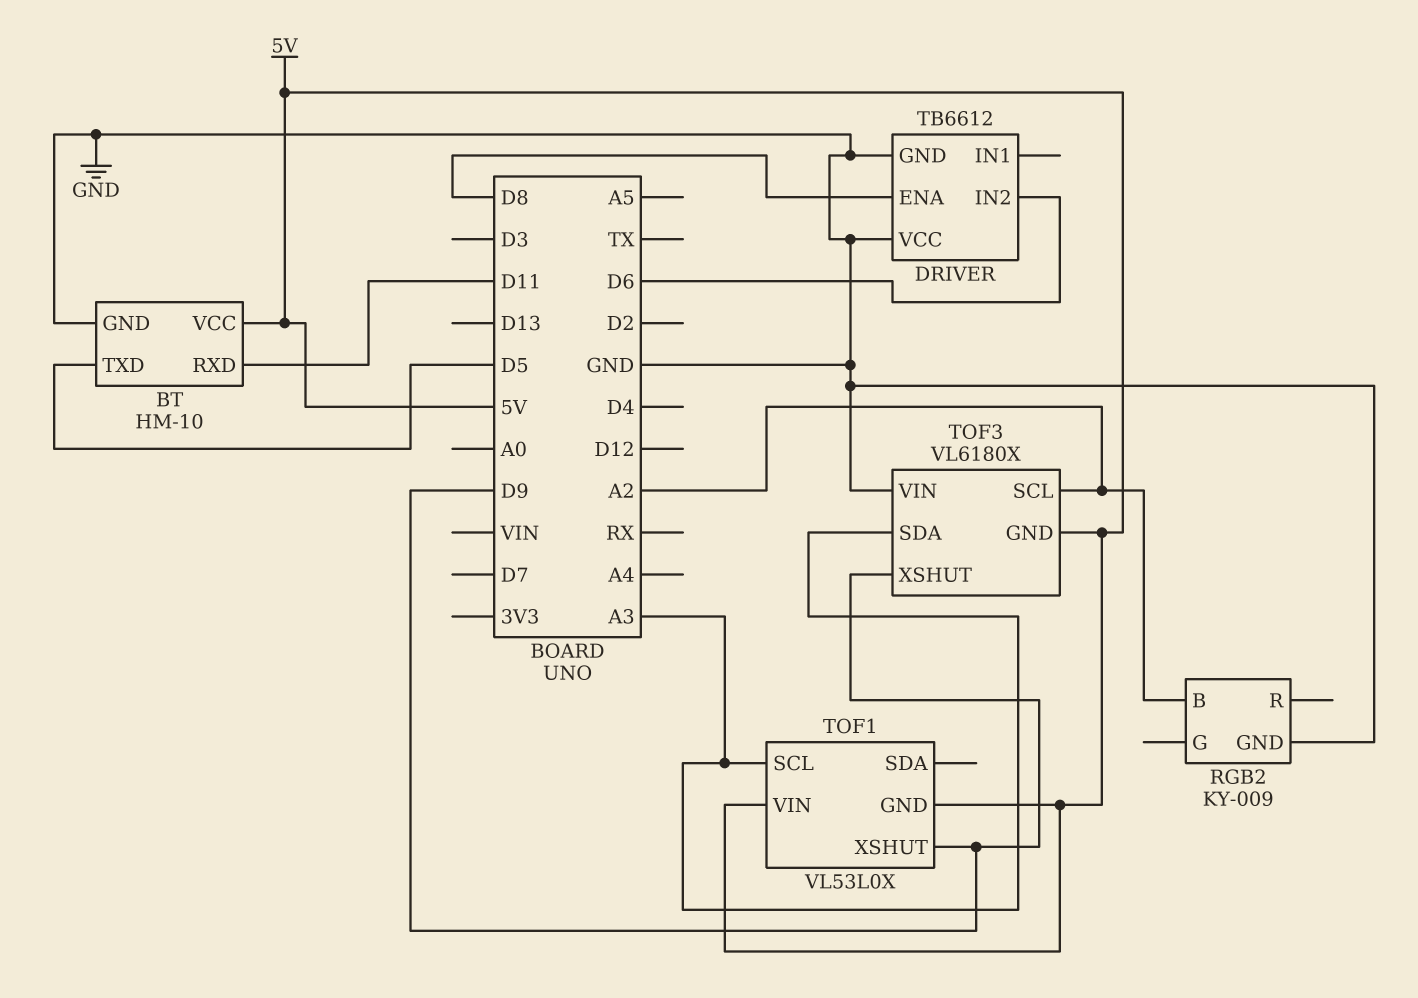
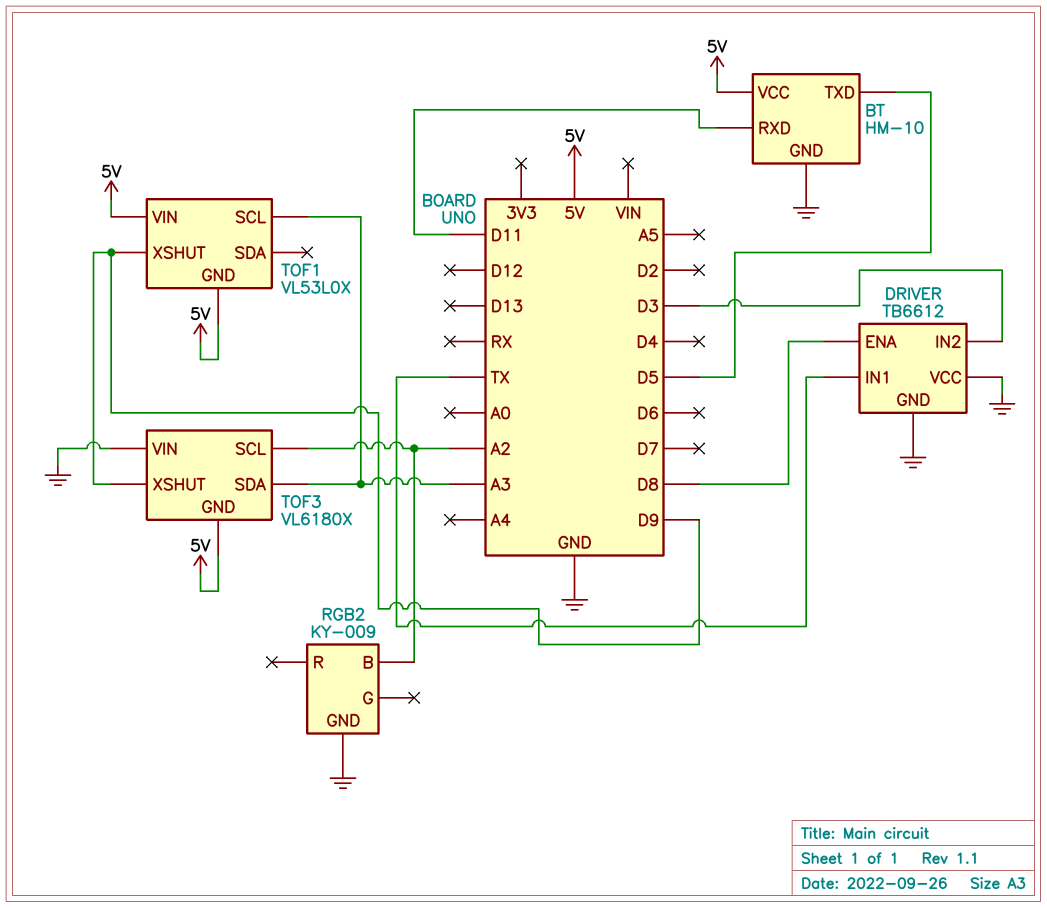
DRIVER pin IN1: none -> TX
DRIVER pin IN2: D6 -> D3

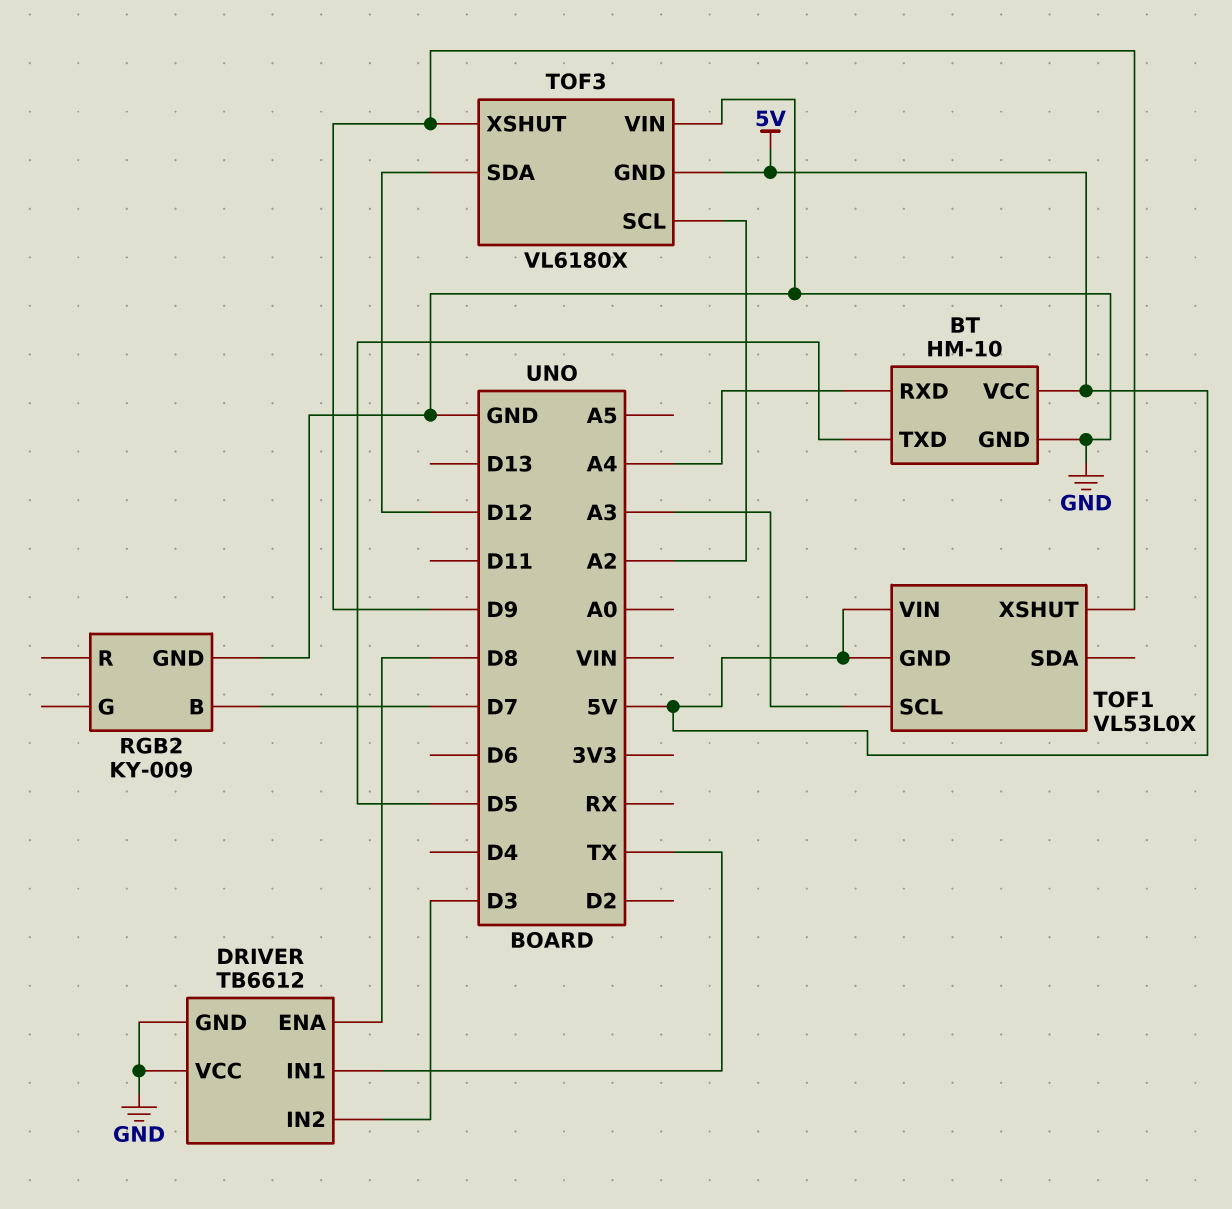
BT pin RXD: D11 -> A4
RGB2 pin B: A2 -> D7
TOF3 pin SDA: A3 -> D12

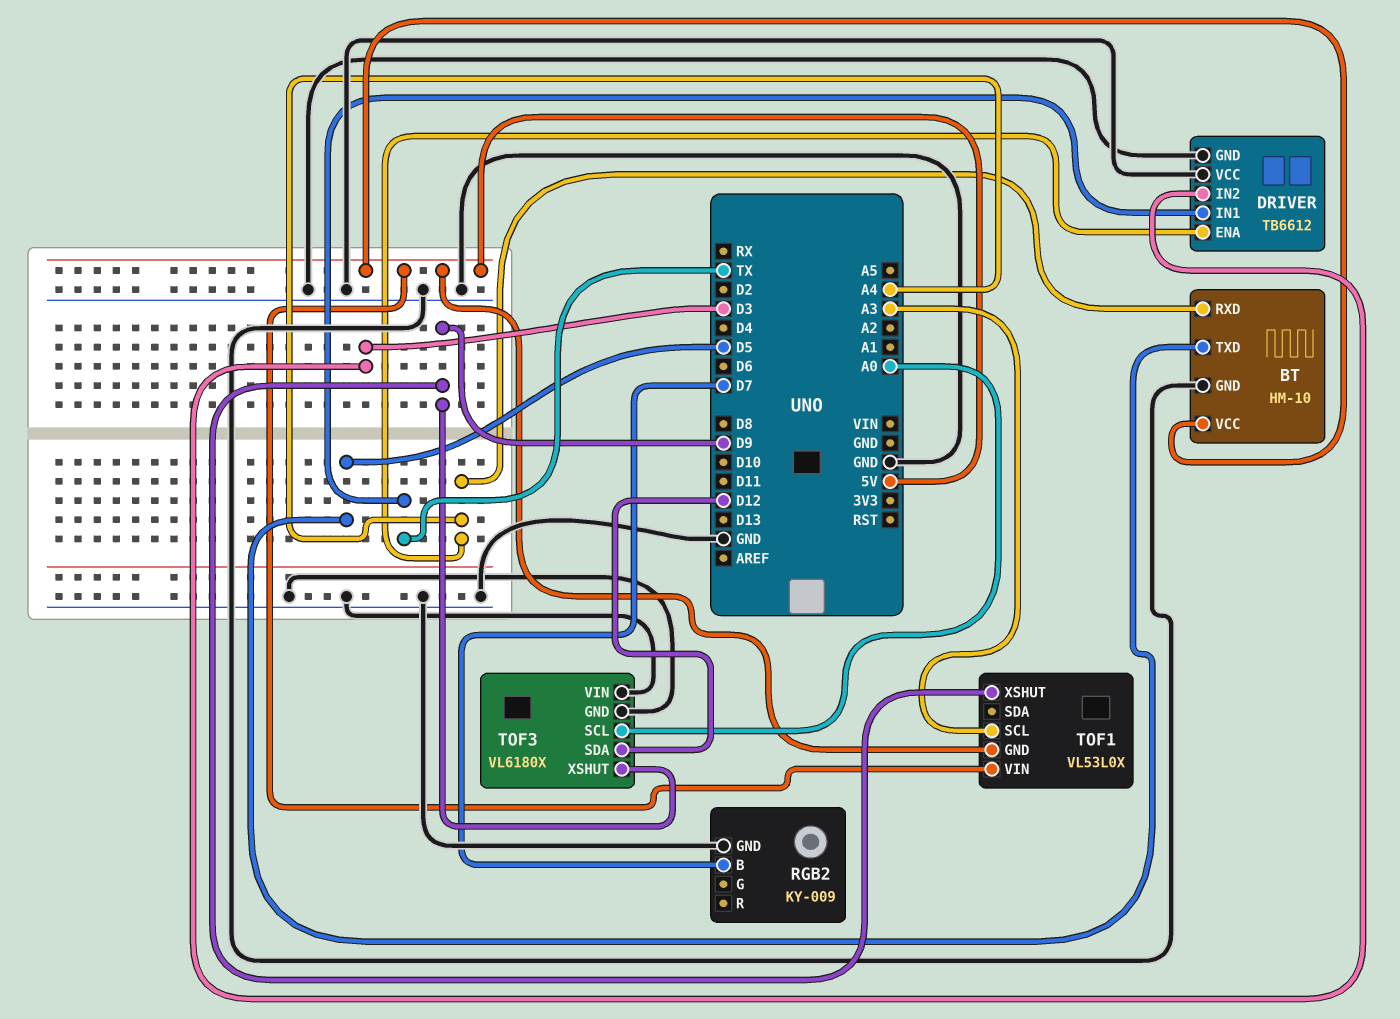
DRIVER pin ENA: D8 -> A4
TOF3 pin GND: 5V -> GND
TOF3 pin SCL: A2 -> A0

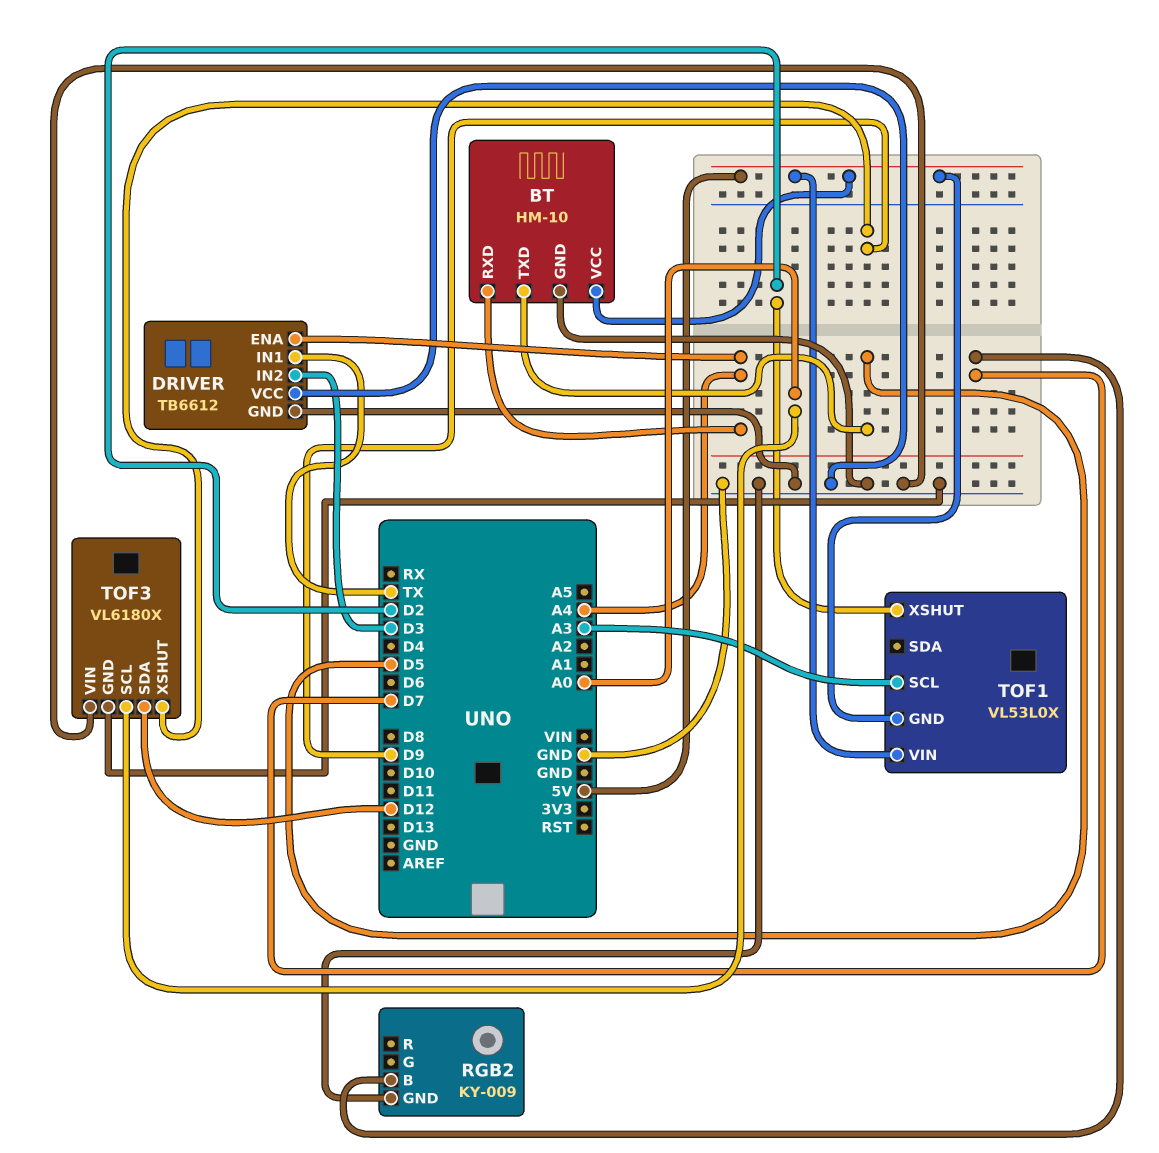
TOF1 pin XSHUT: D9 -> D2

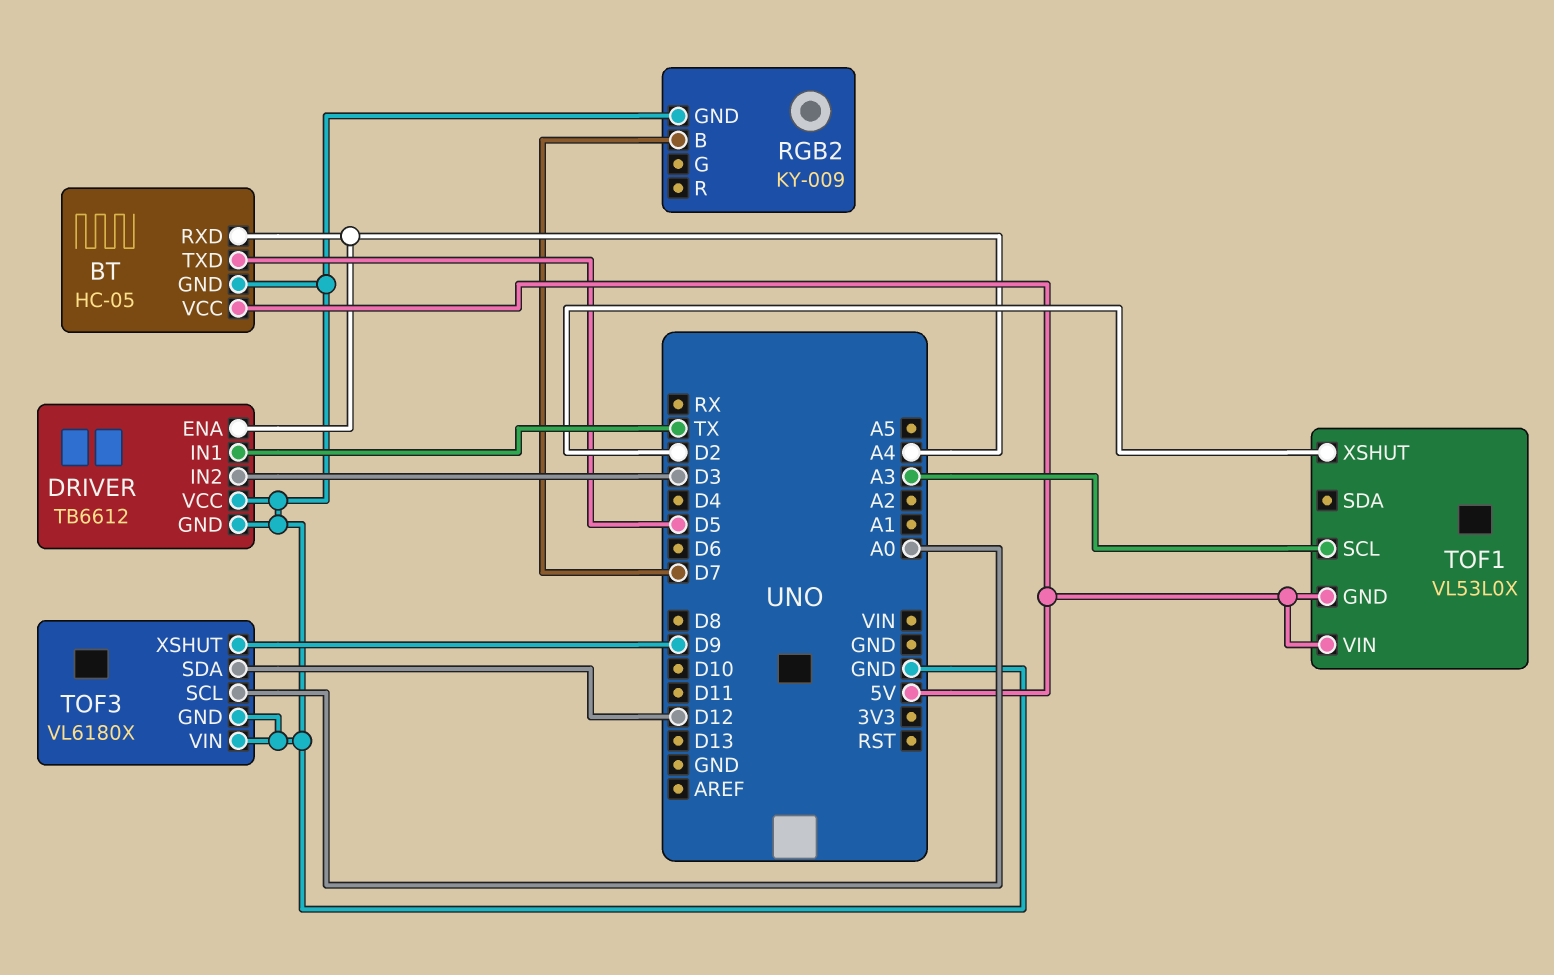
BT: HM-10 -> HC-05

